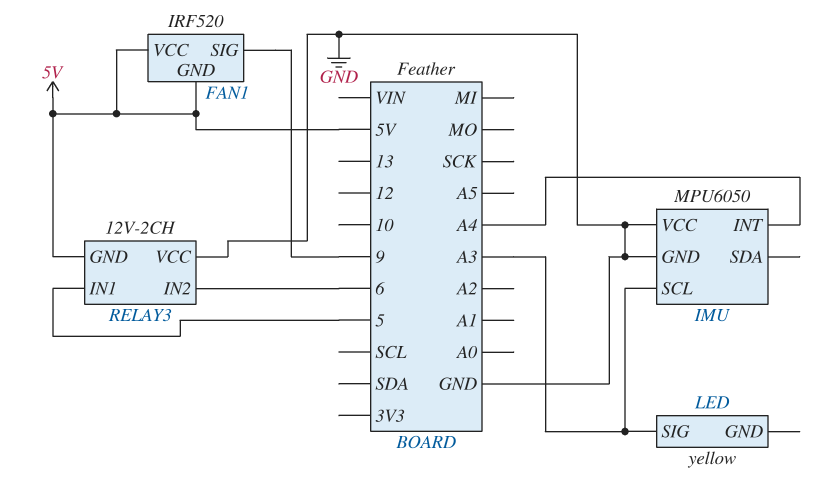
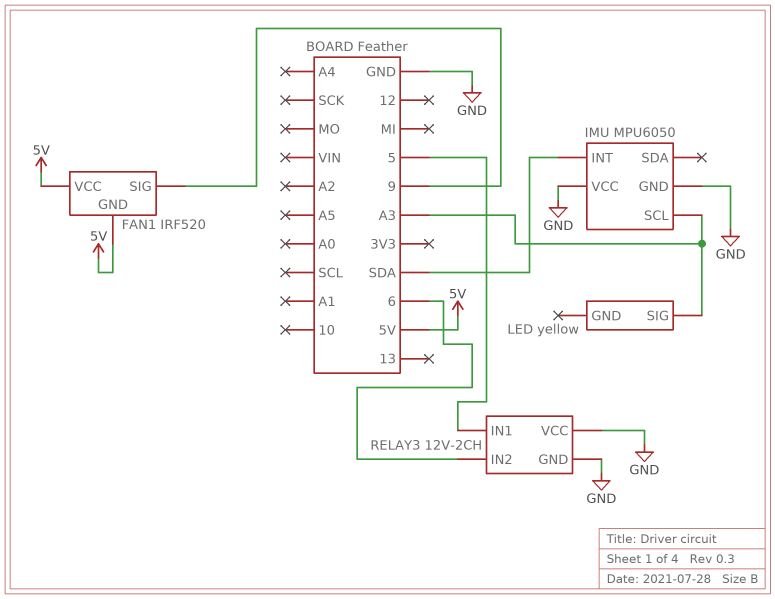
IMU pin INT: A4 -> SDA
RELAY3 pin GND: 5V -> GND

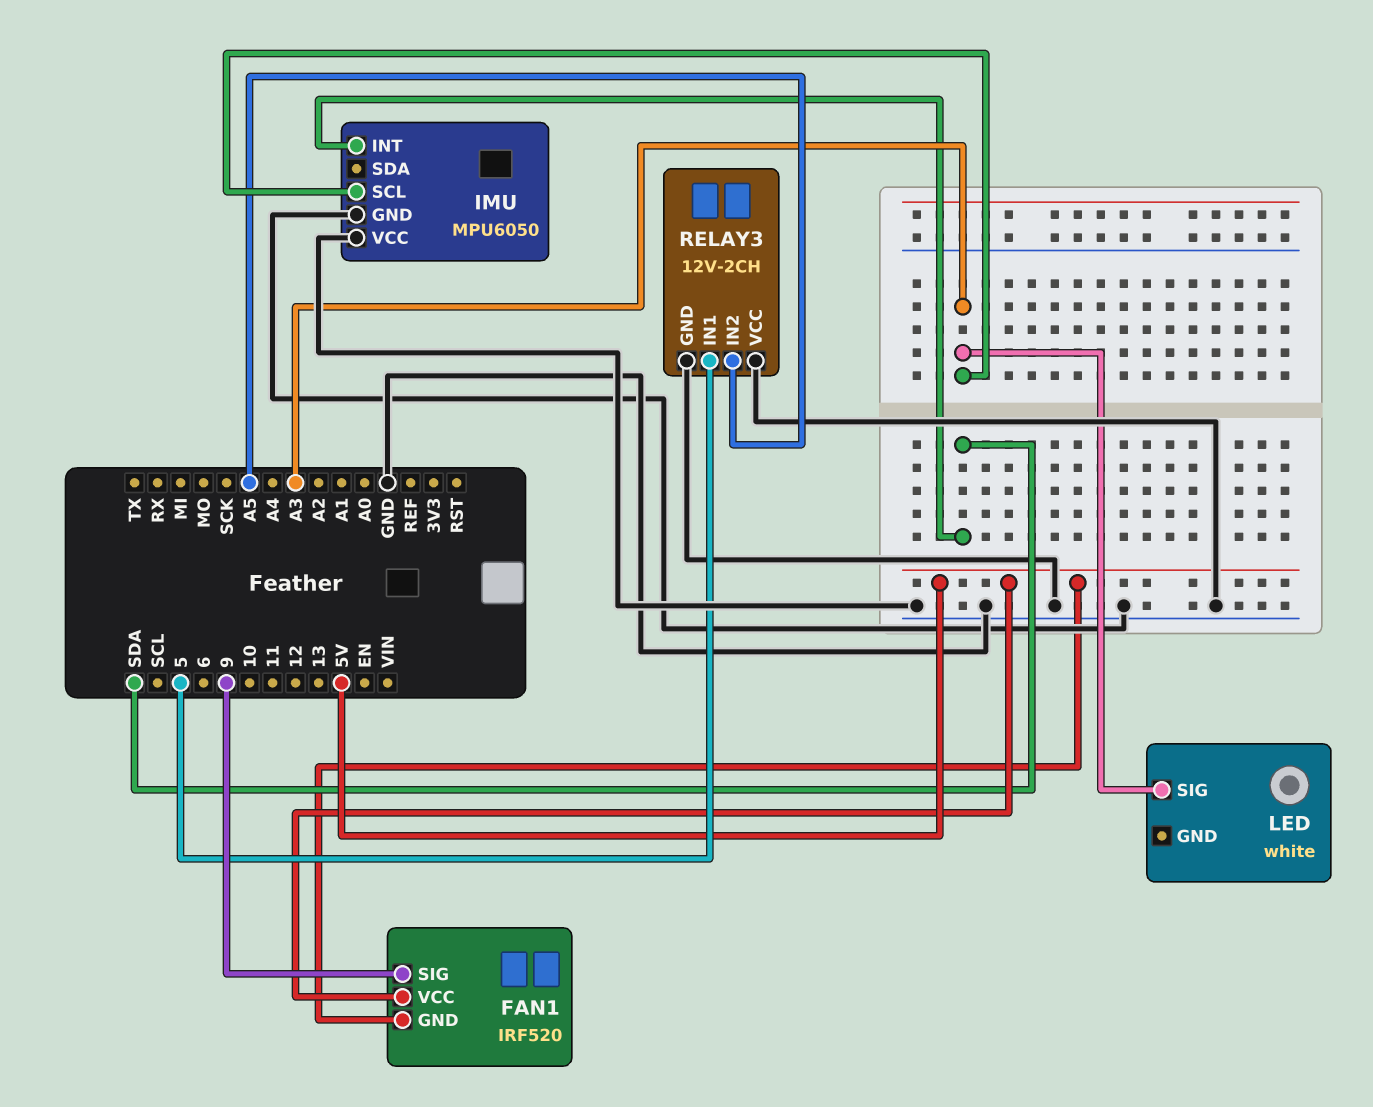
LED: yellow -> white
RELAY3 pin IN2: 6 -> A5

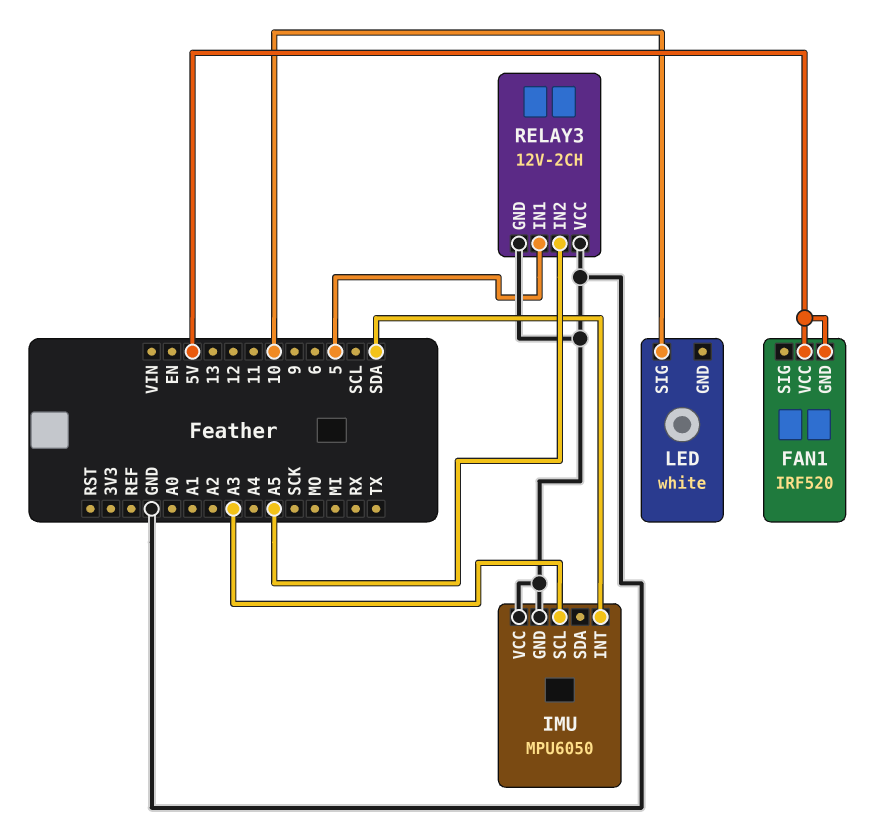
FAN1 pin SIG: 9 -> none
LED pin SIG: A3 -> 10

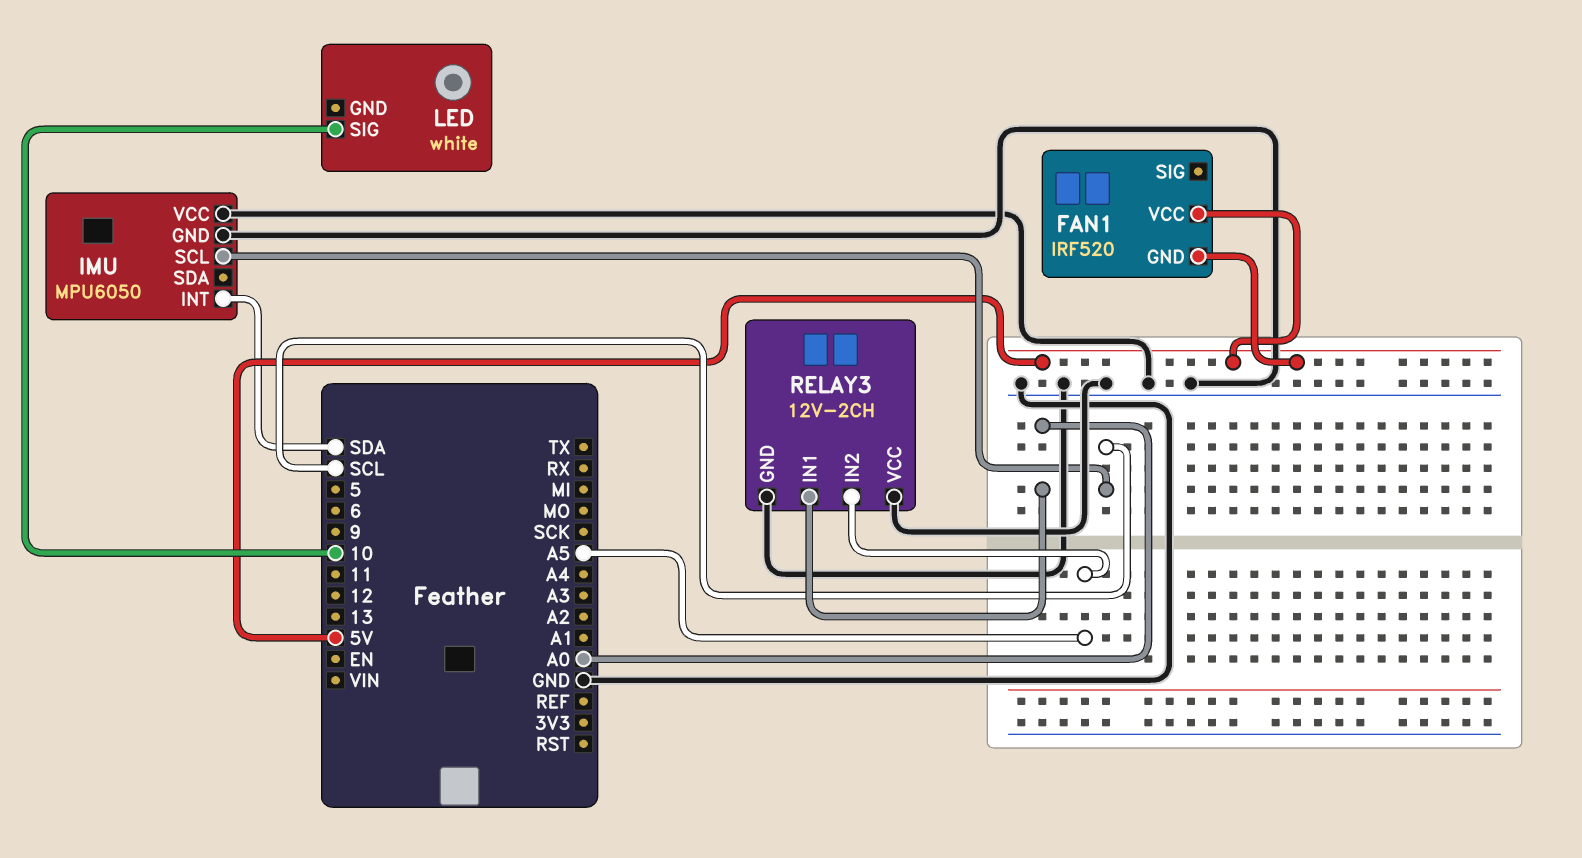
IMU pin SCL: A3 -> SCL
RELAY3 pin IN1: 5 -> A0

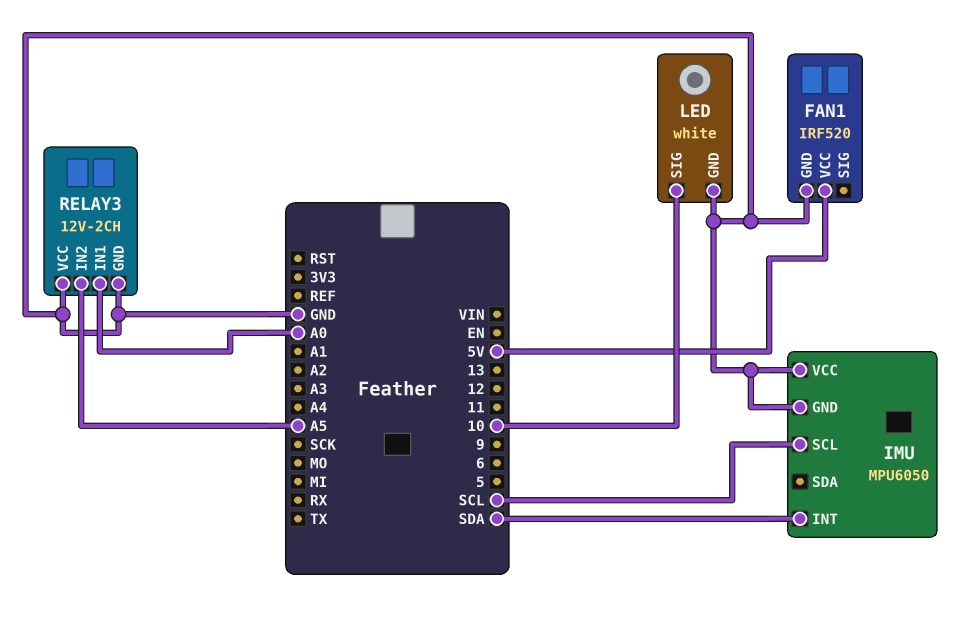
FAN1 pin GND: 5V -> GND
LED pin GND: none -> GND

